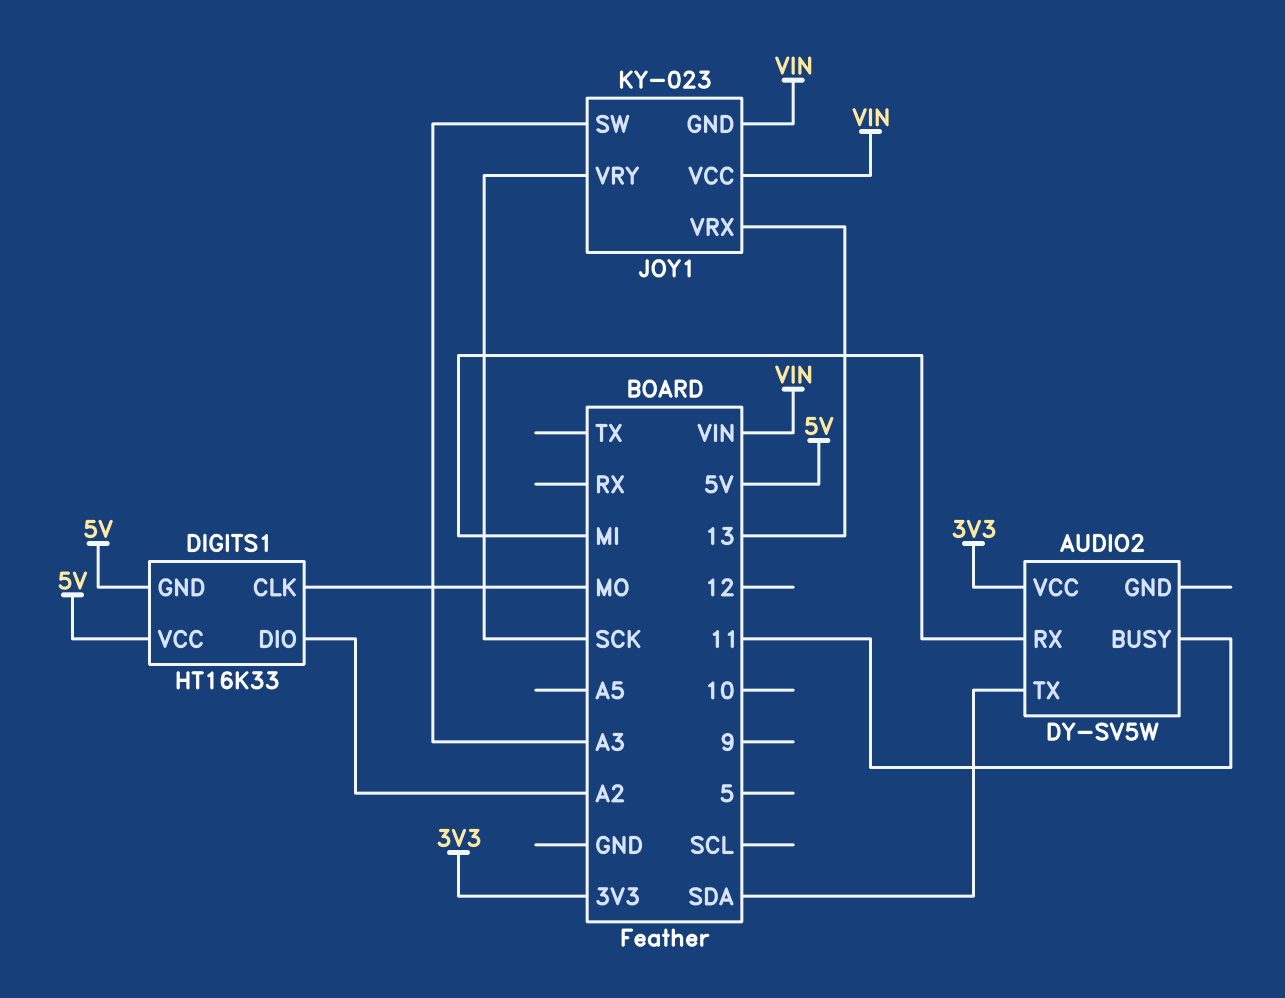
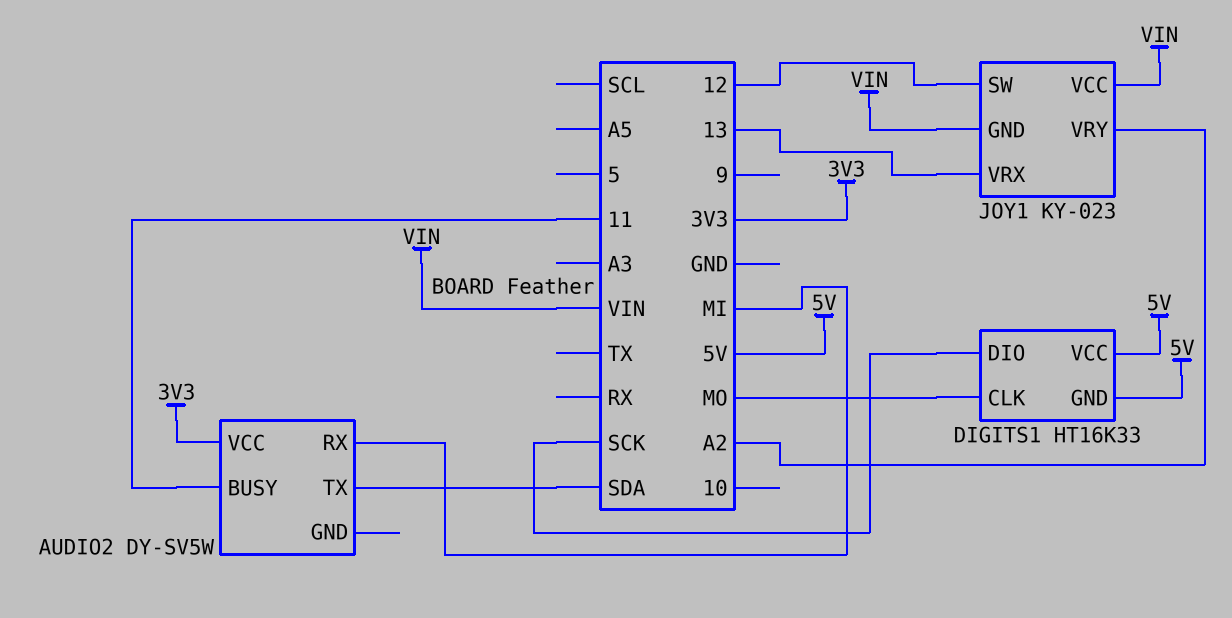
DIGITS1 pin DIO: A2 -> SCK
JOY1 pin SW: A3 -> 12
JOY1 pin VRY: SCK -> A2

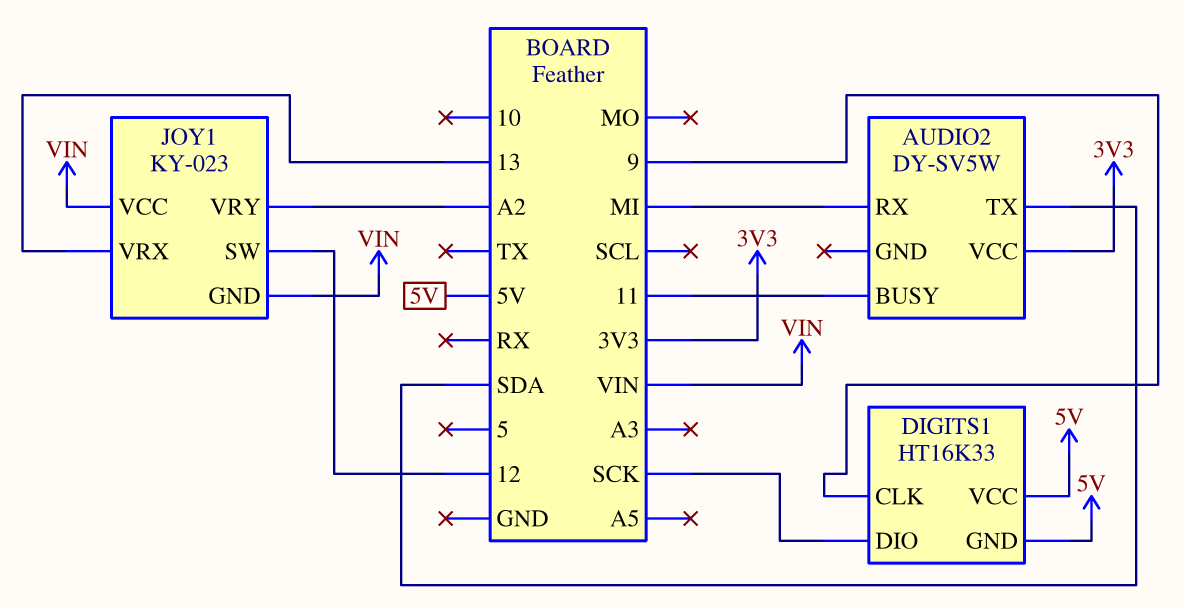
DIGITS1 pin CLK: MO -> 9

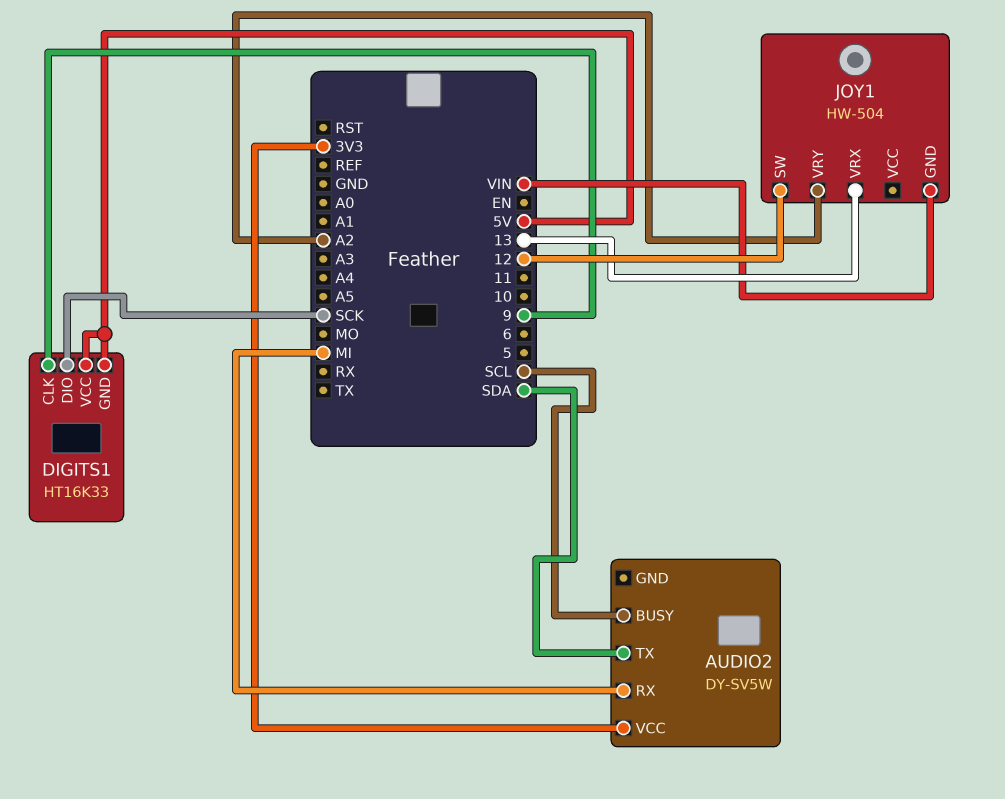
AUDIO2 pin BUSY: 11 -> SCL
JOY1: KY-023 -> HW-504
JOY1 pin VCC: VIN -> none

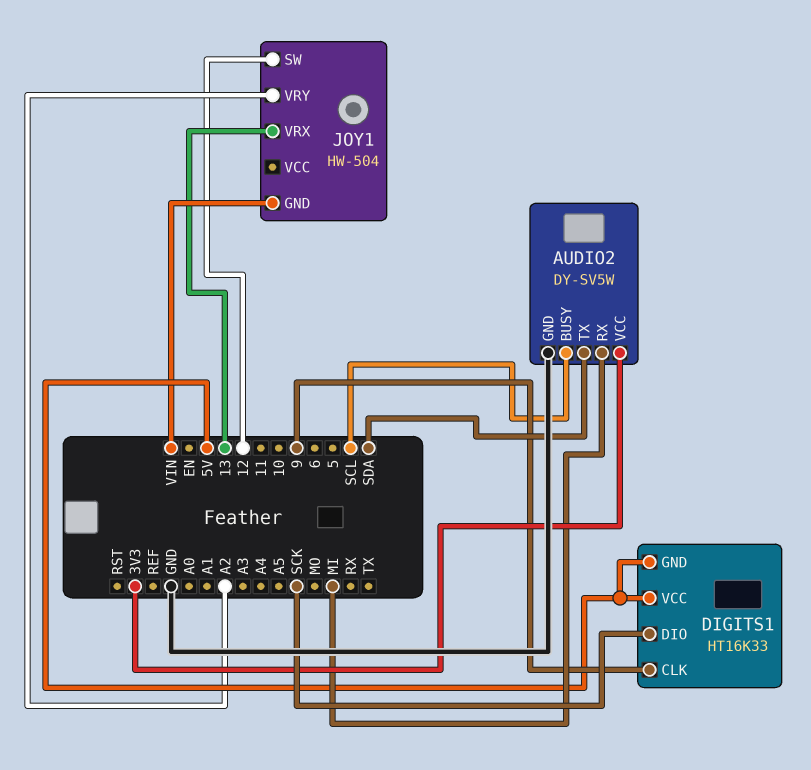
AUDIO2 pin GND: none -> GND

